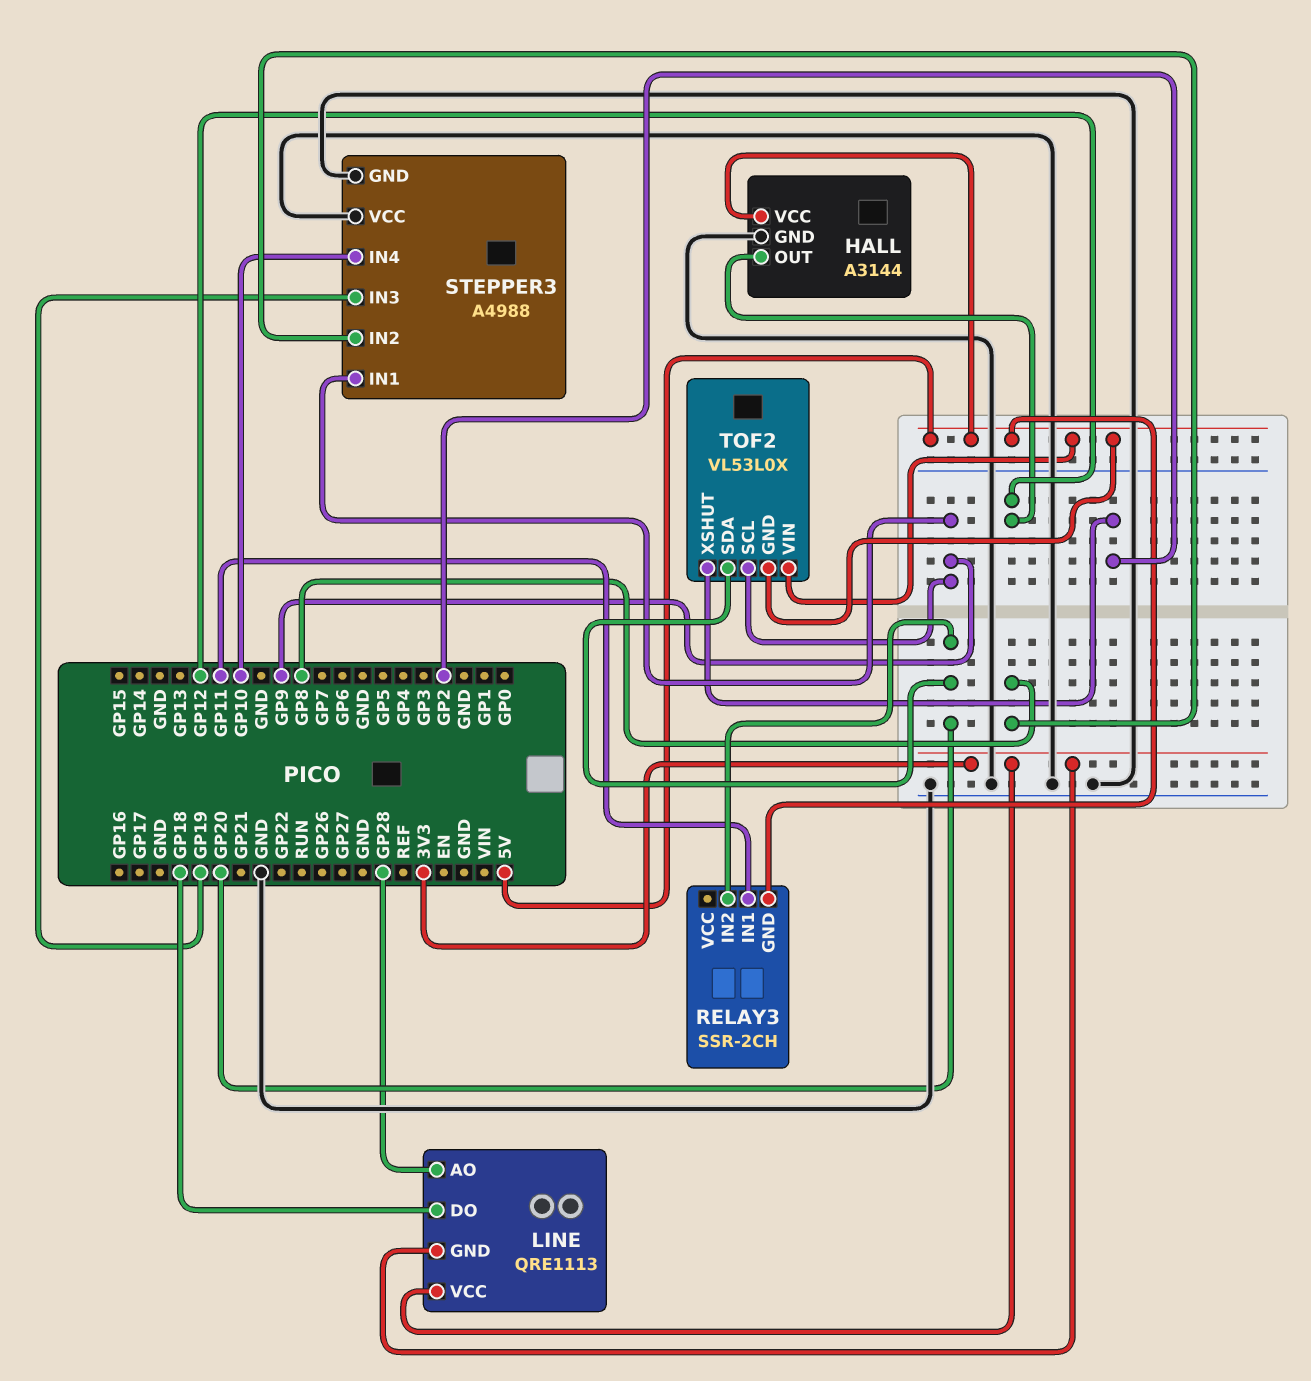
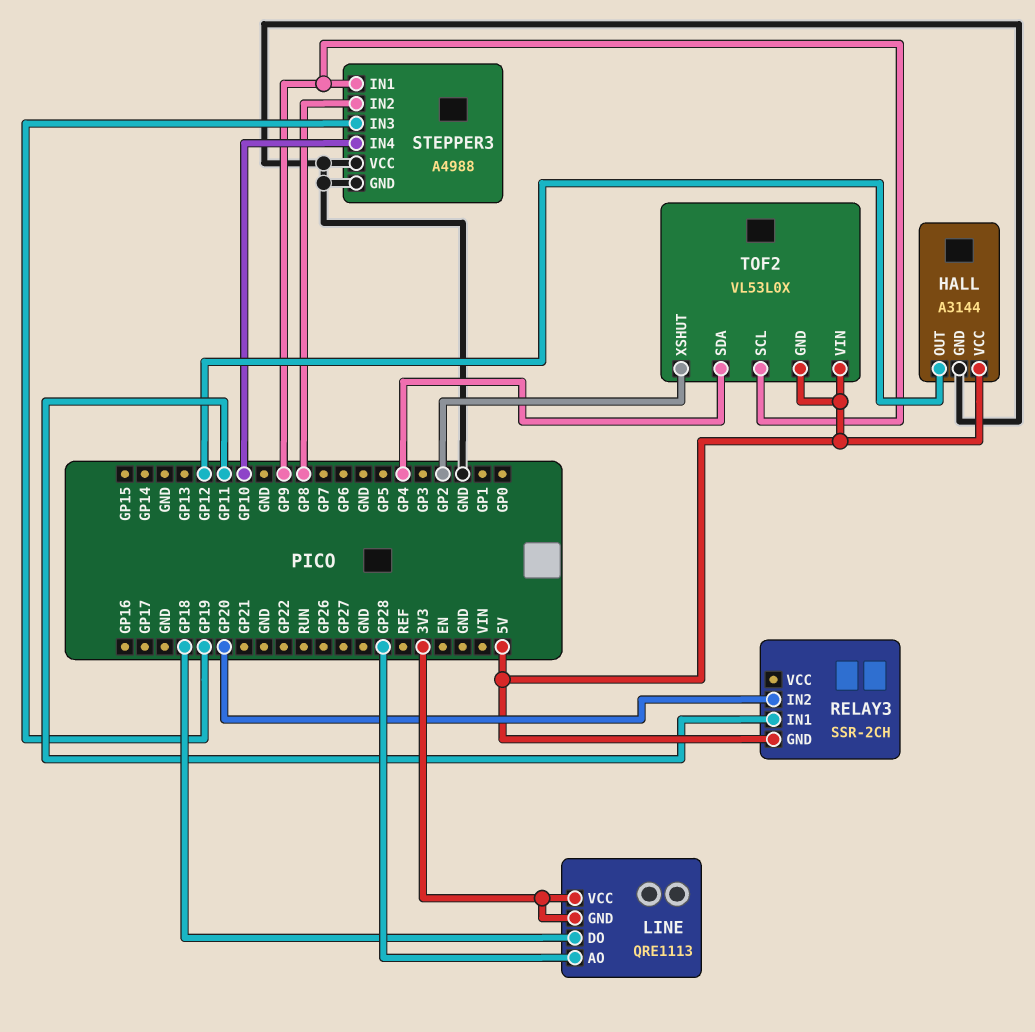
TOF2 pin SDA: GP20 -> GP4

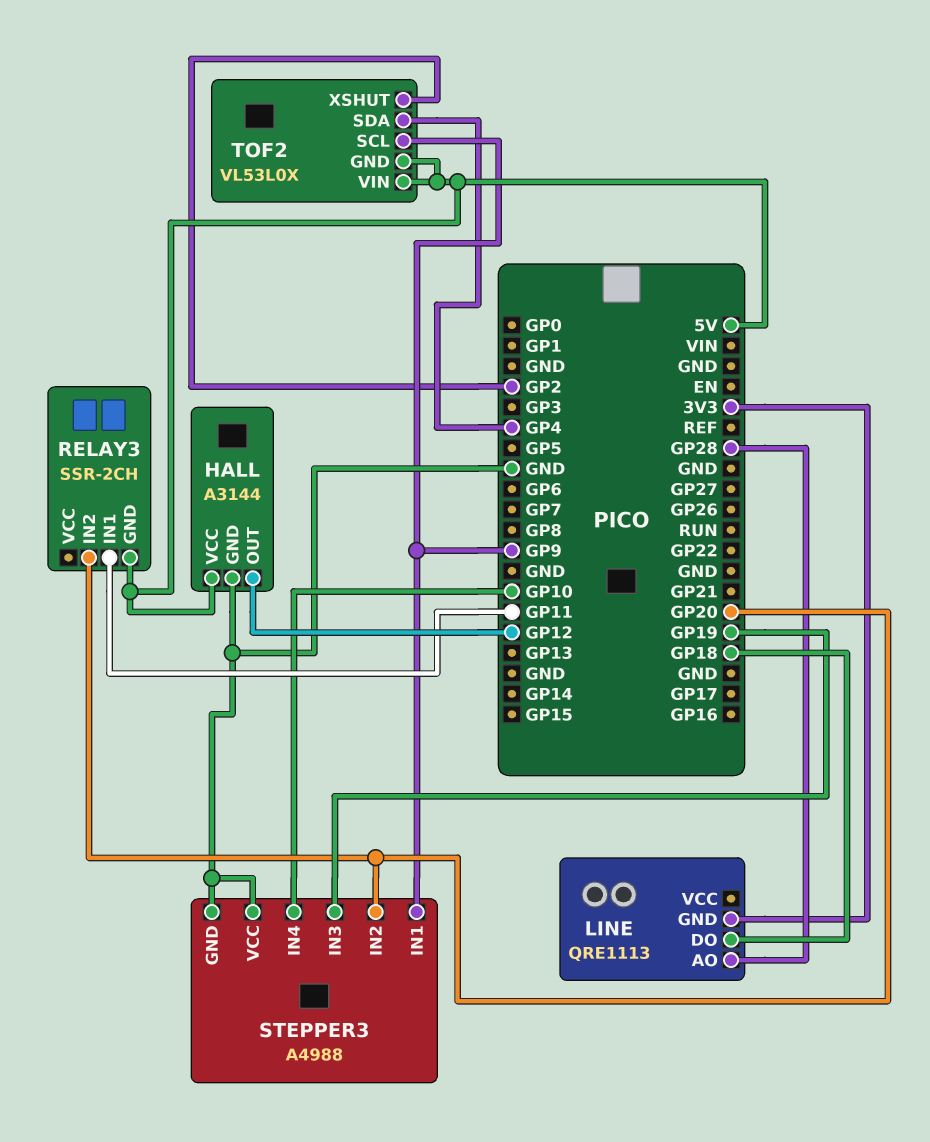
LINE pin VCC: 3V3 -> none
STEPPER3 pin IN2: GP8 -> GP20

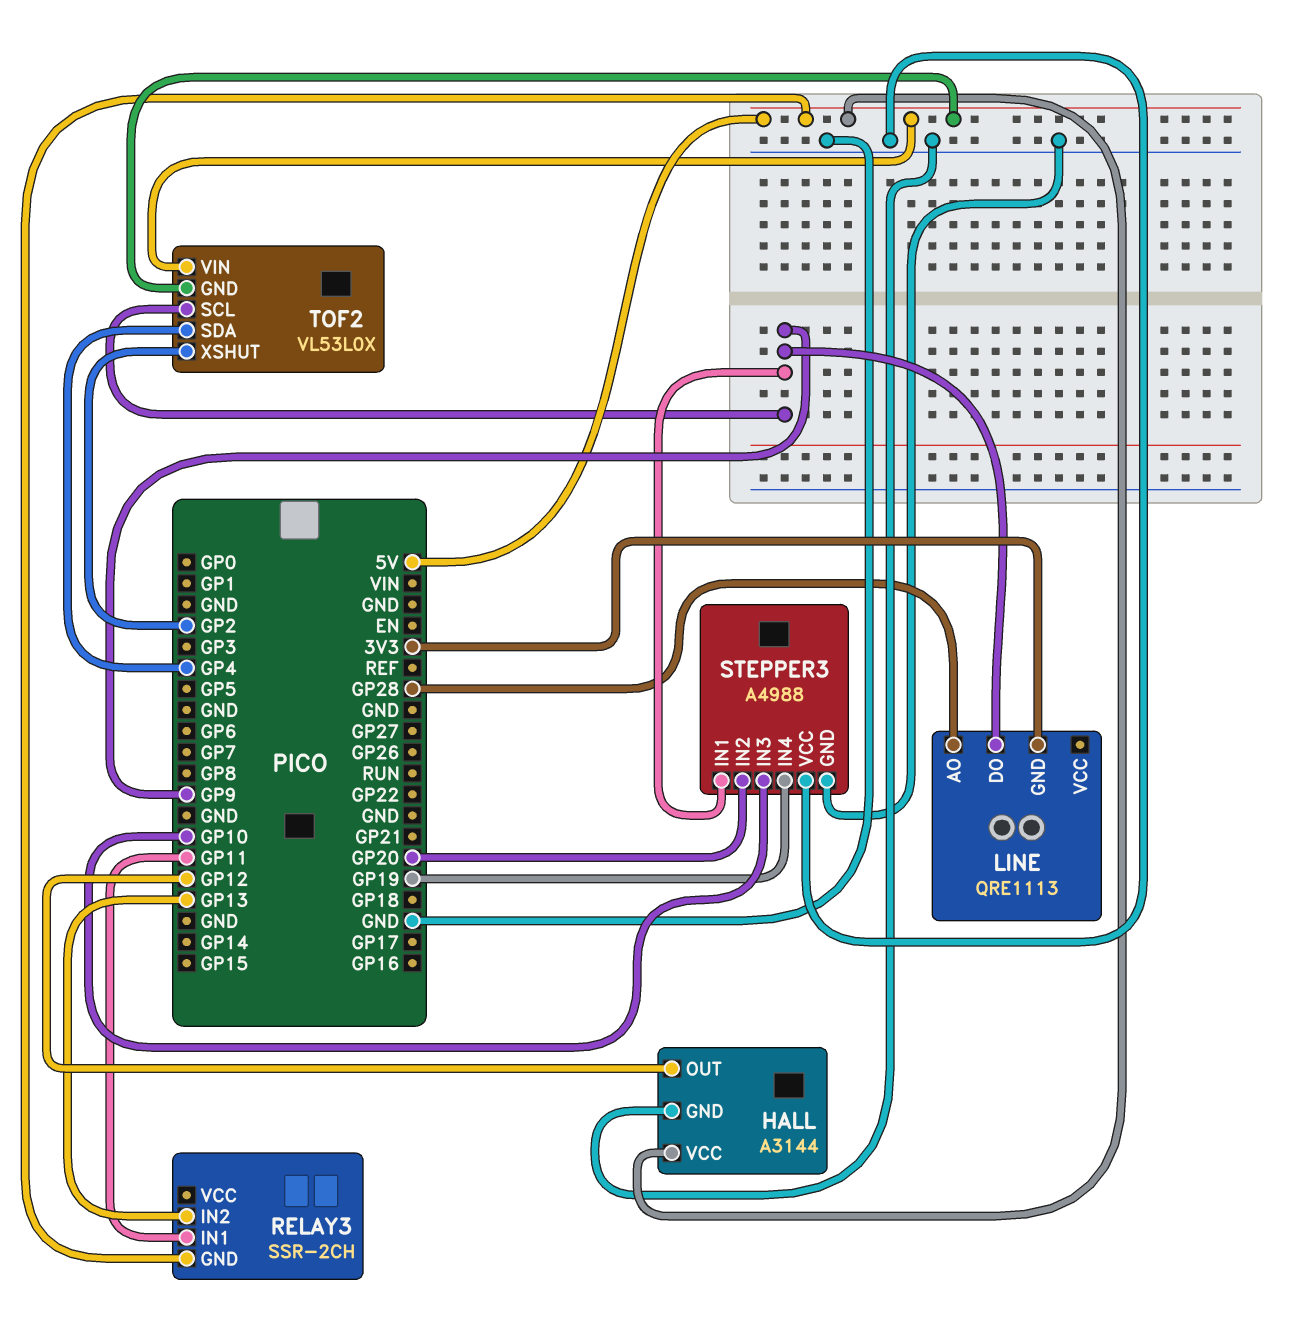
LINE pin DO: GP18 -> GP9
RELAY3 pin IN2: GP20 -> GP13
STEPPER3 pin IN3: GP19 -> GP10
STEPPER3 pin IN4: GP10 -> GP19

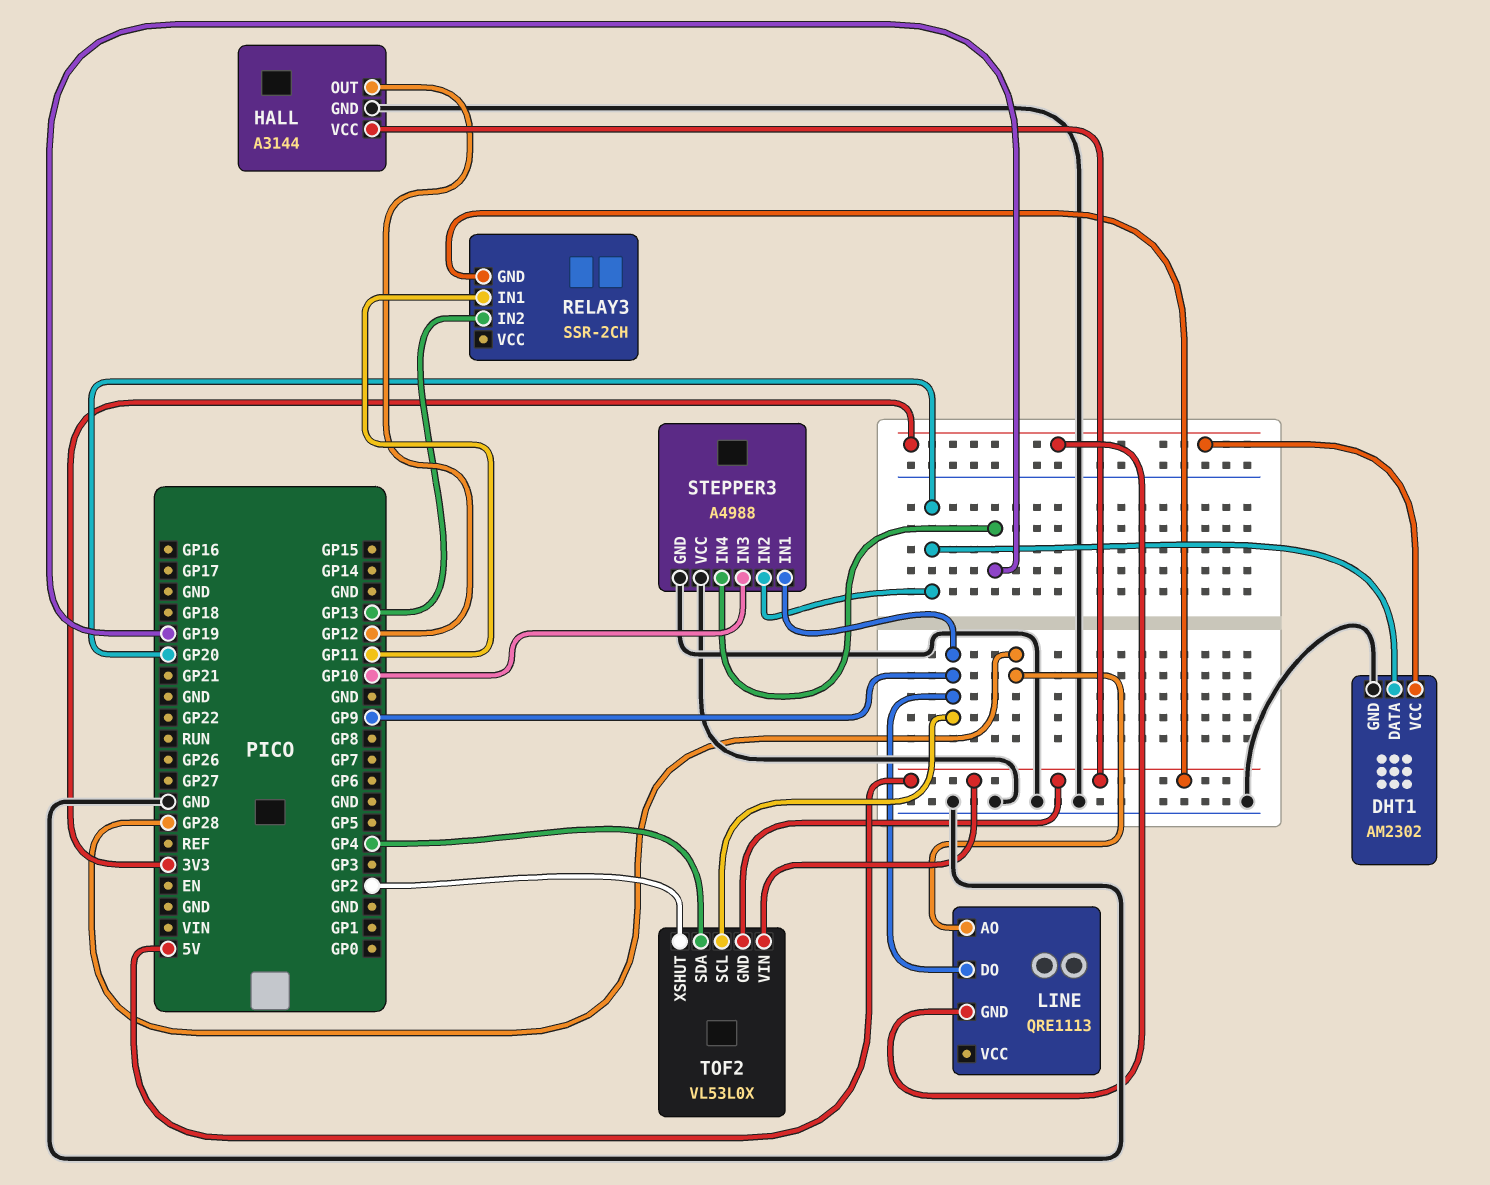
DHT1: none -> AM2302
DHT1 pin DATA: none -> GP20
DHT1 pin GND: none -> GND
DHT1 pin VCC: none -> 3V3

